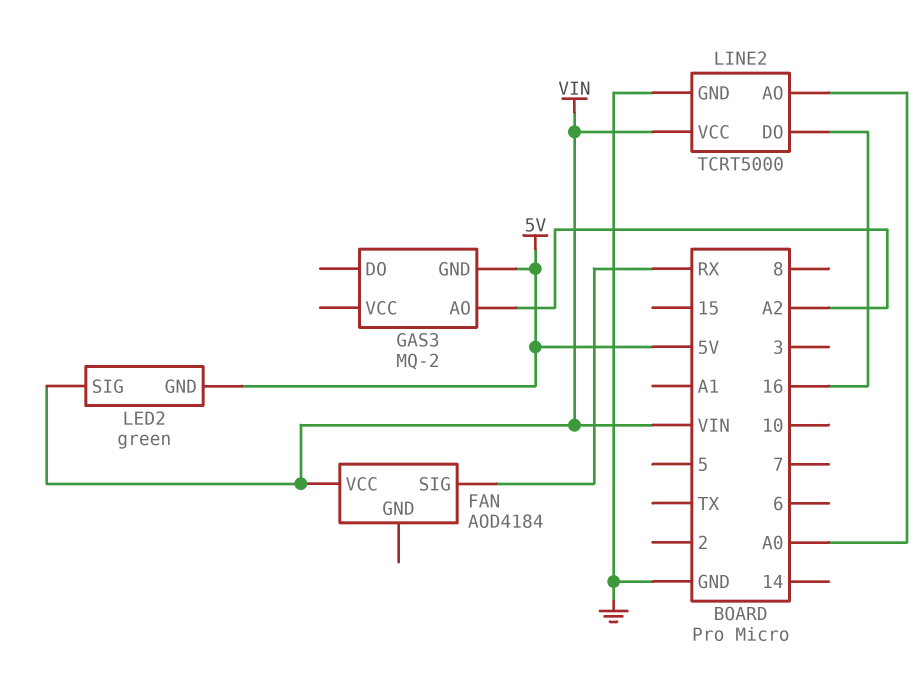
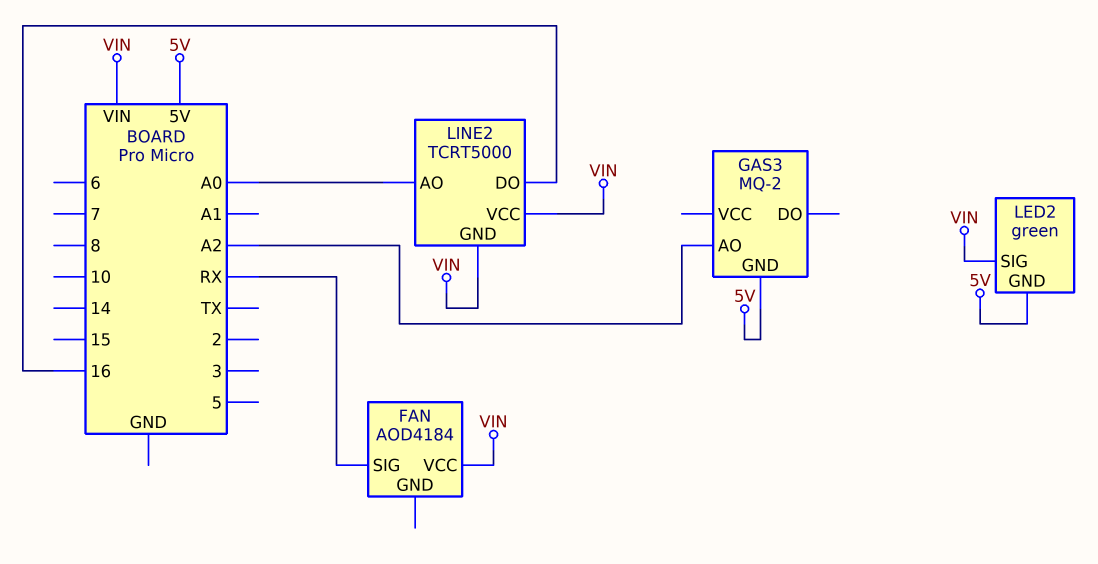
LINE2 pin GND: GND -> VIN

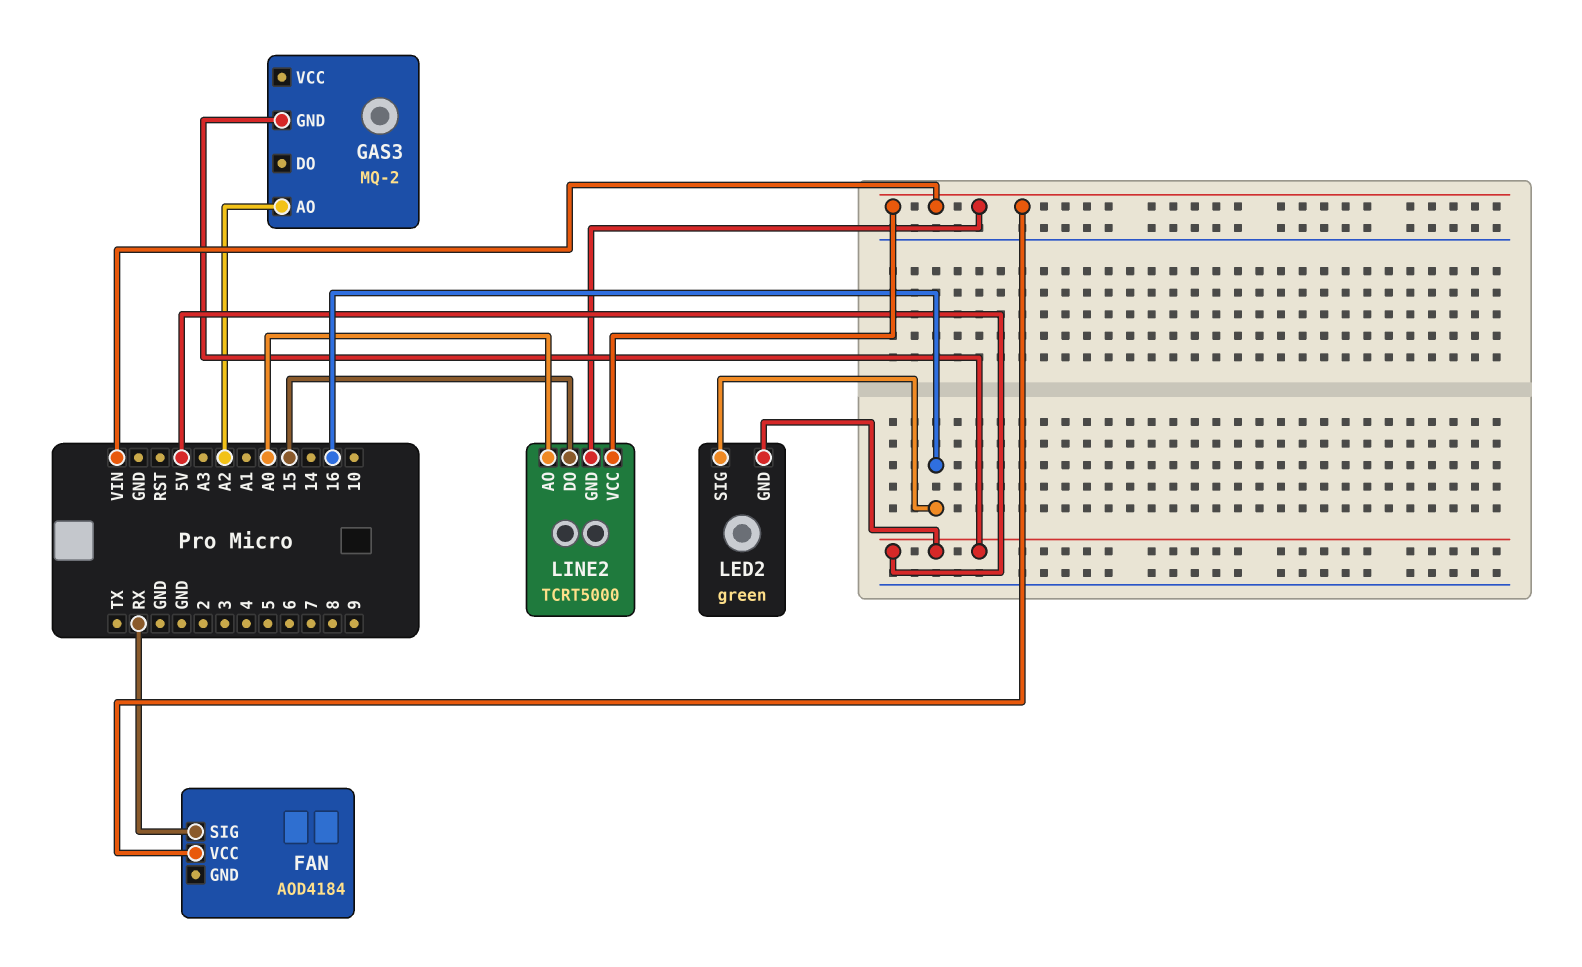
LED2 pin SIG: VIN -> 16
LINE2 pin DO: 16 -> 15

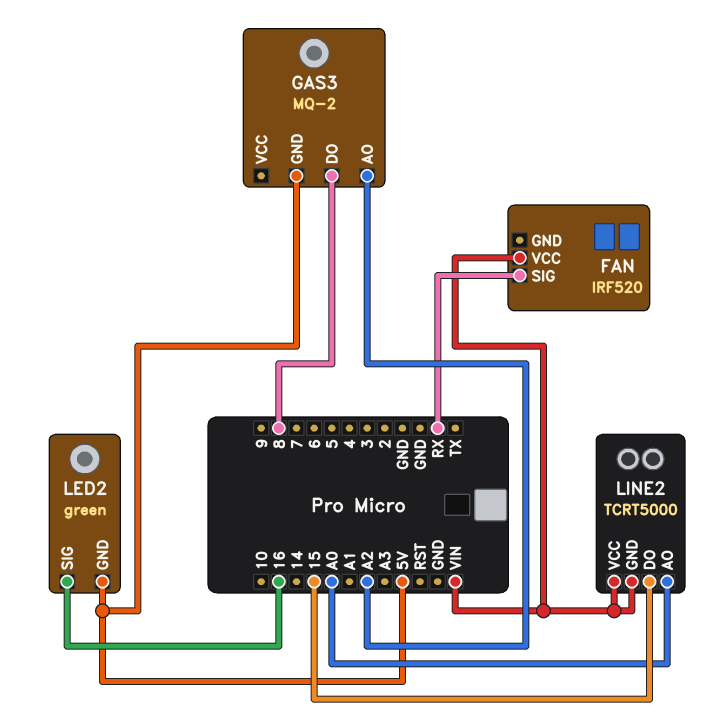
FAN: AOD4184 -> IRF520
GAS3 pin DO: none -> 8

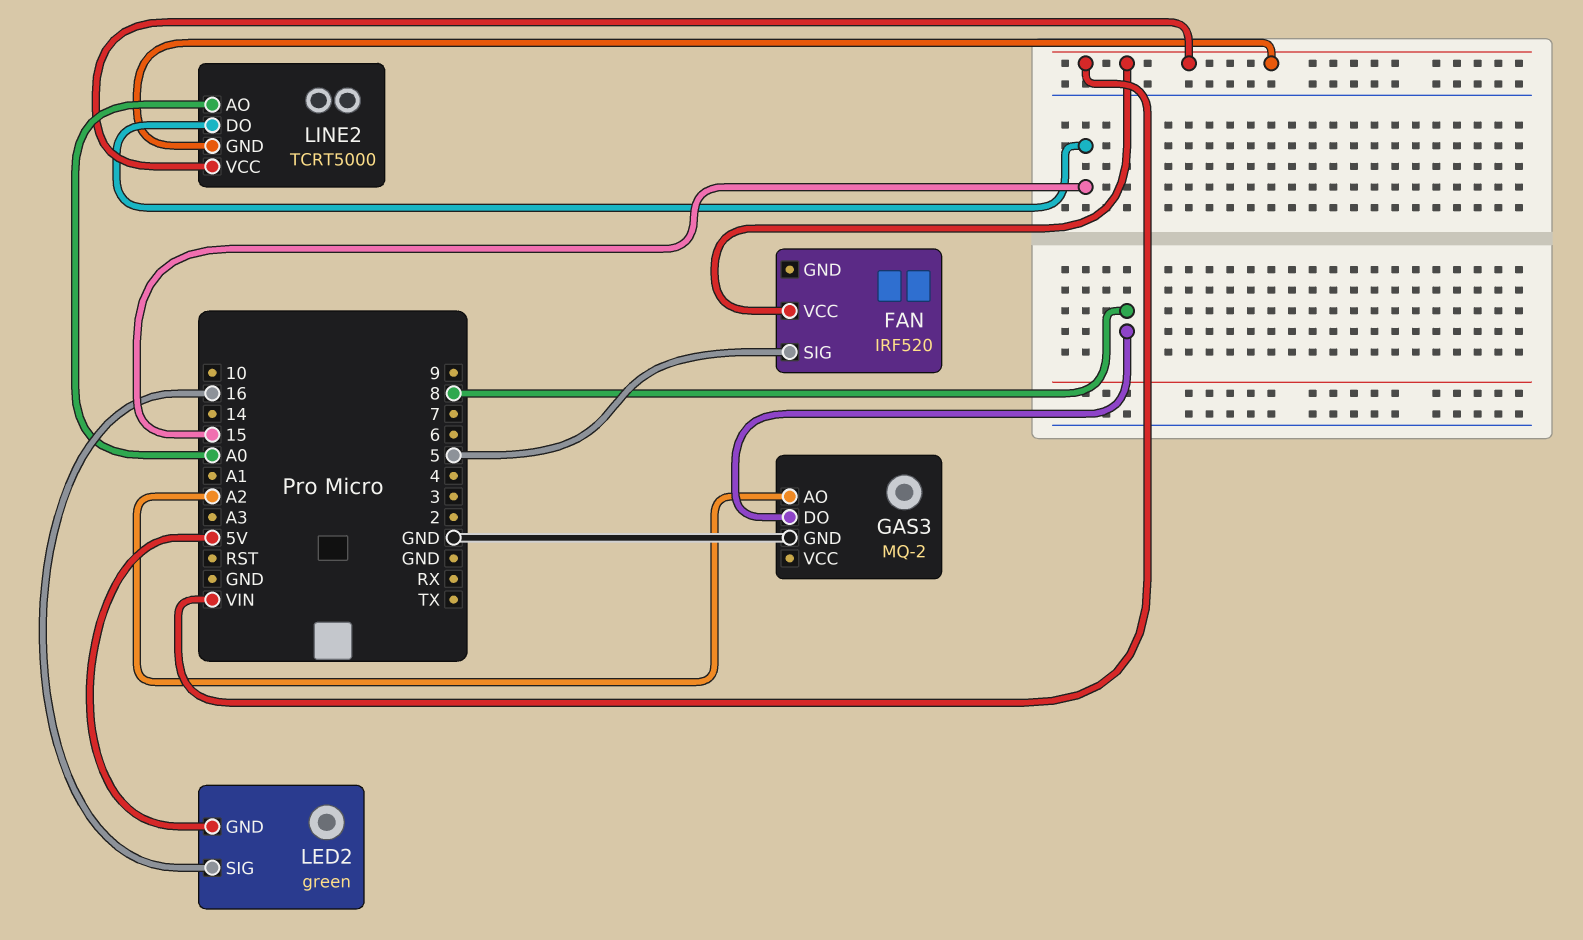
FAN pin SIG: RX -> 5
GAS3 pin GND: 5V -> GND

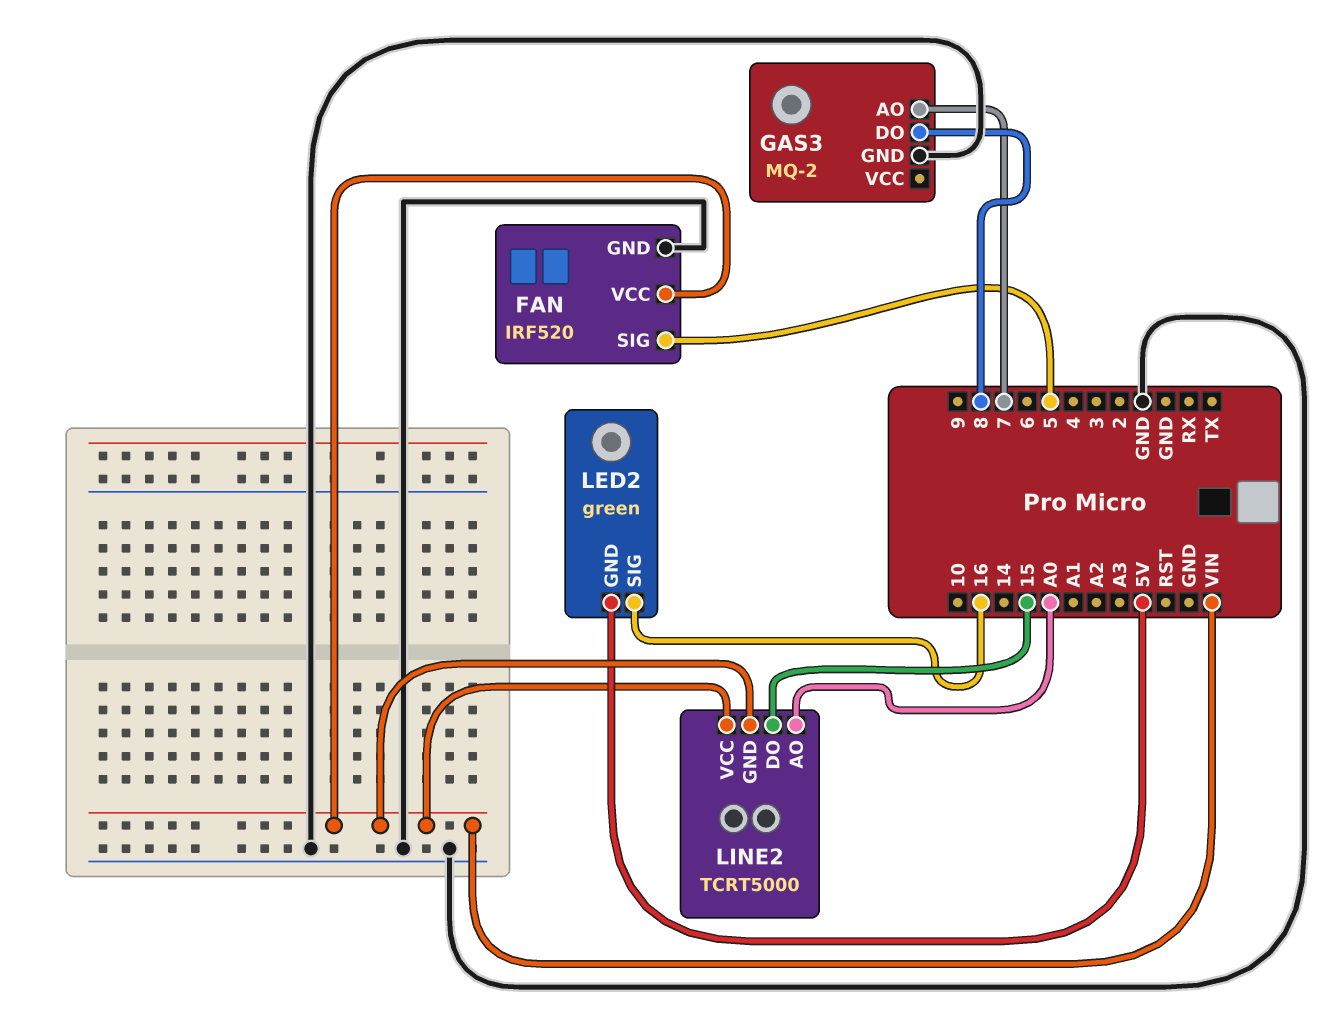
FAN pin GND: none -> GND
GAS3 pin AO: A2 -> 7

